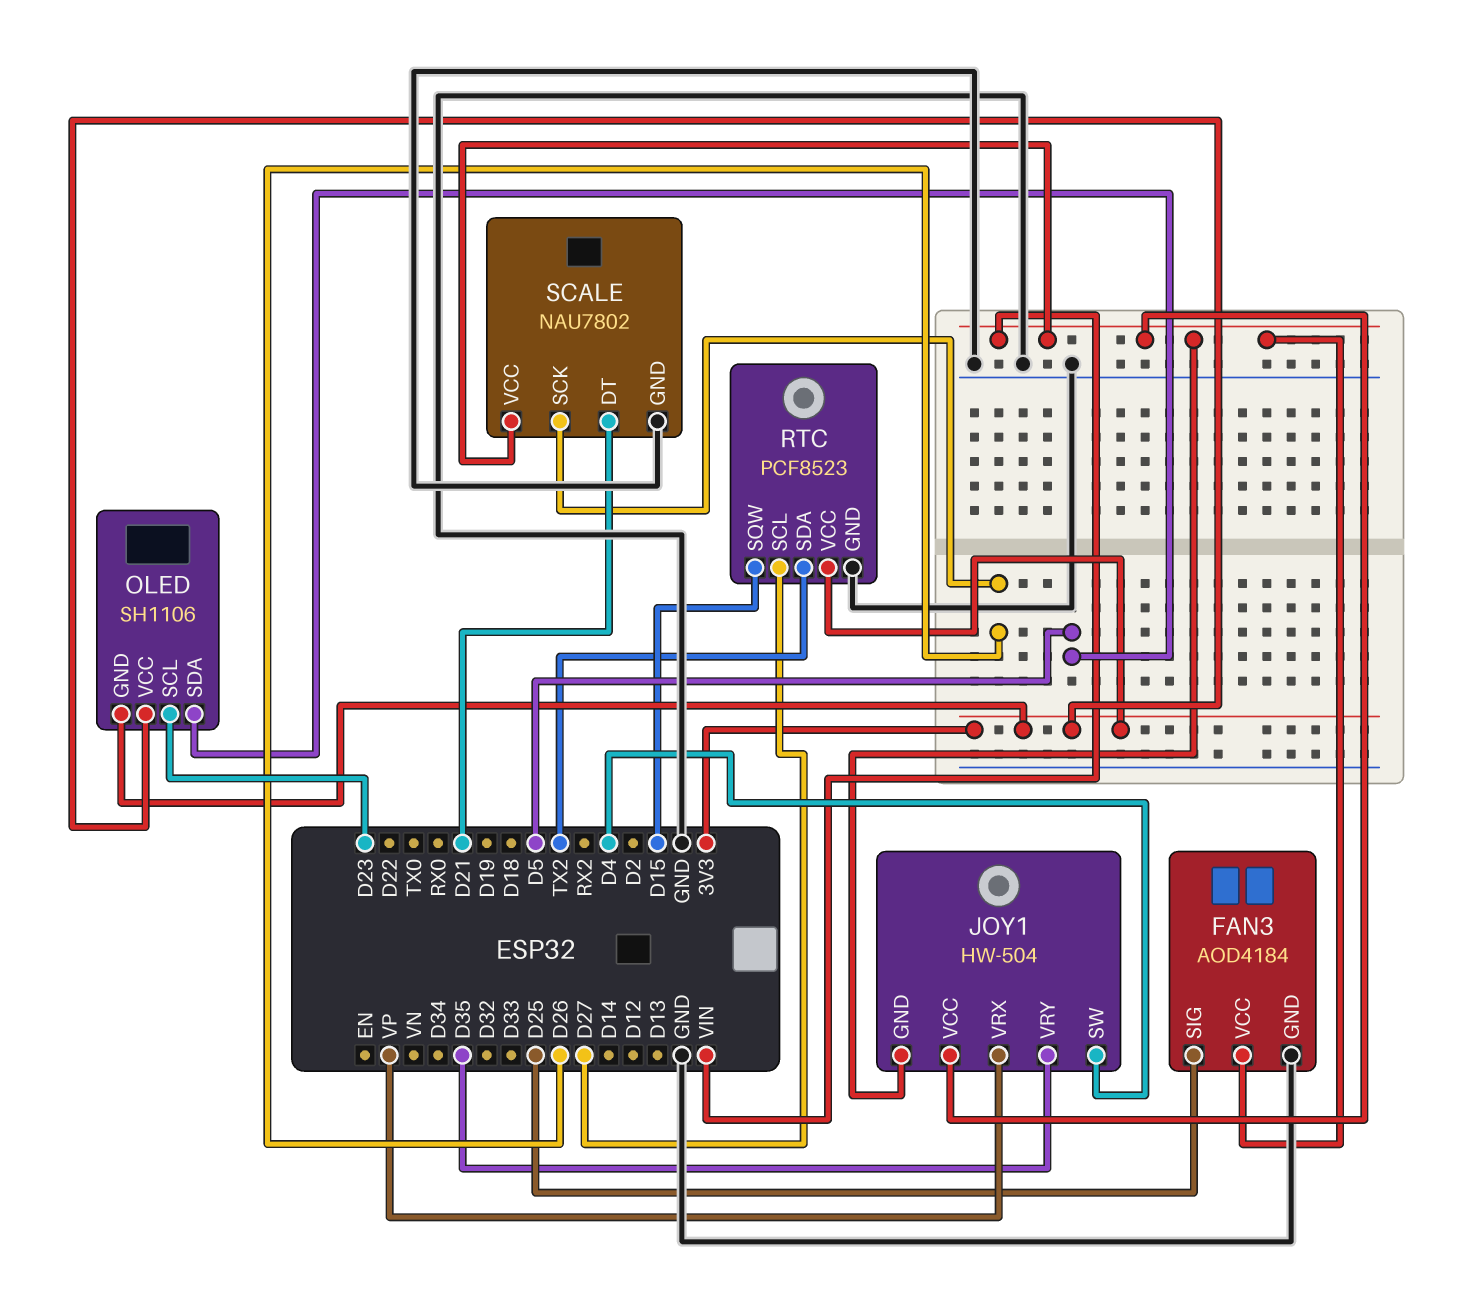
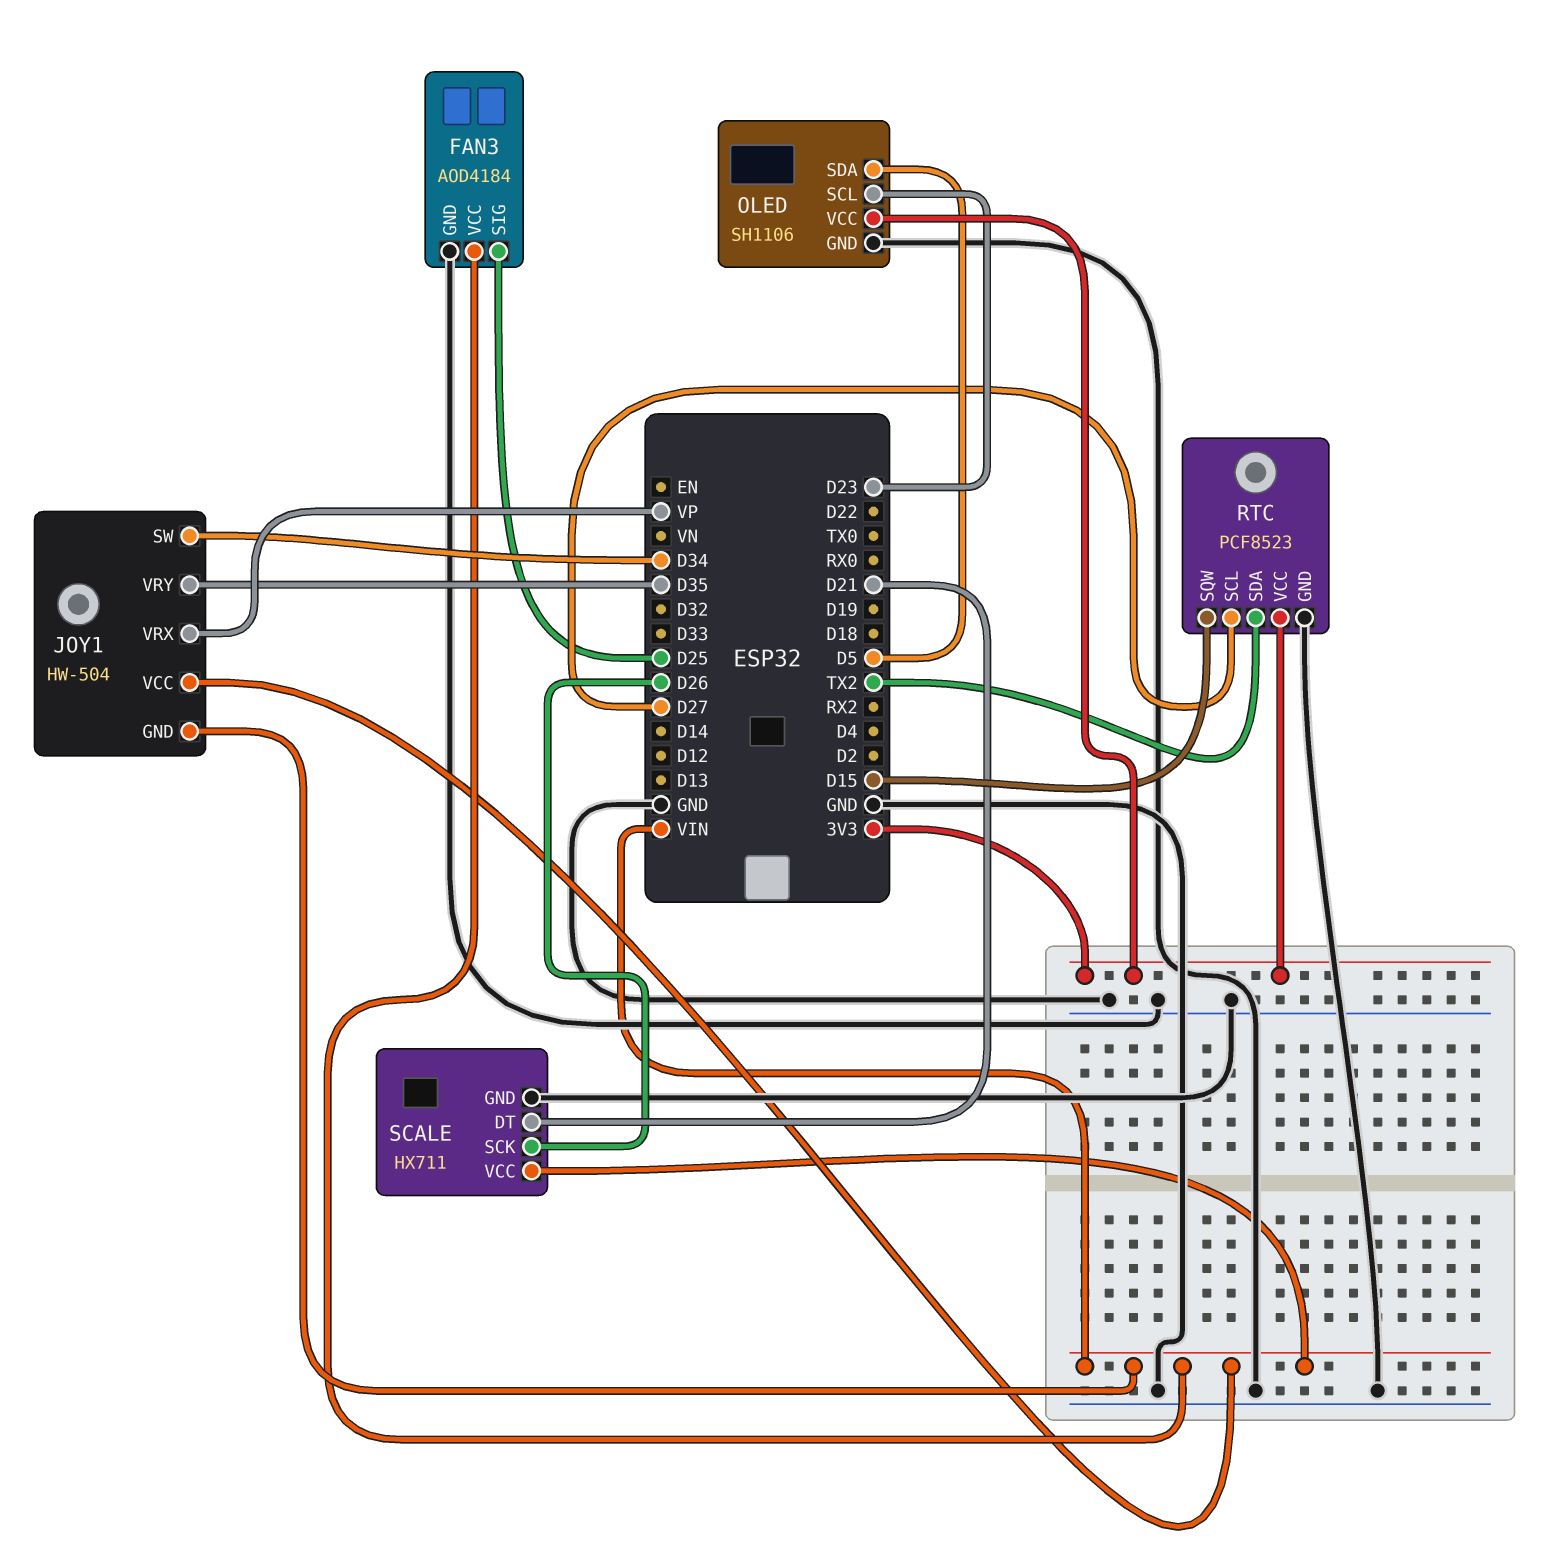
JOY1 pin SW: D4 -> D34
OLED pin GND: 3V3 -> GND
SCALE: NAU7802 -> HX711

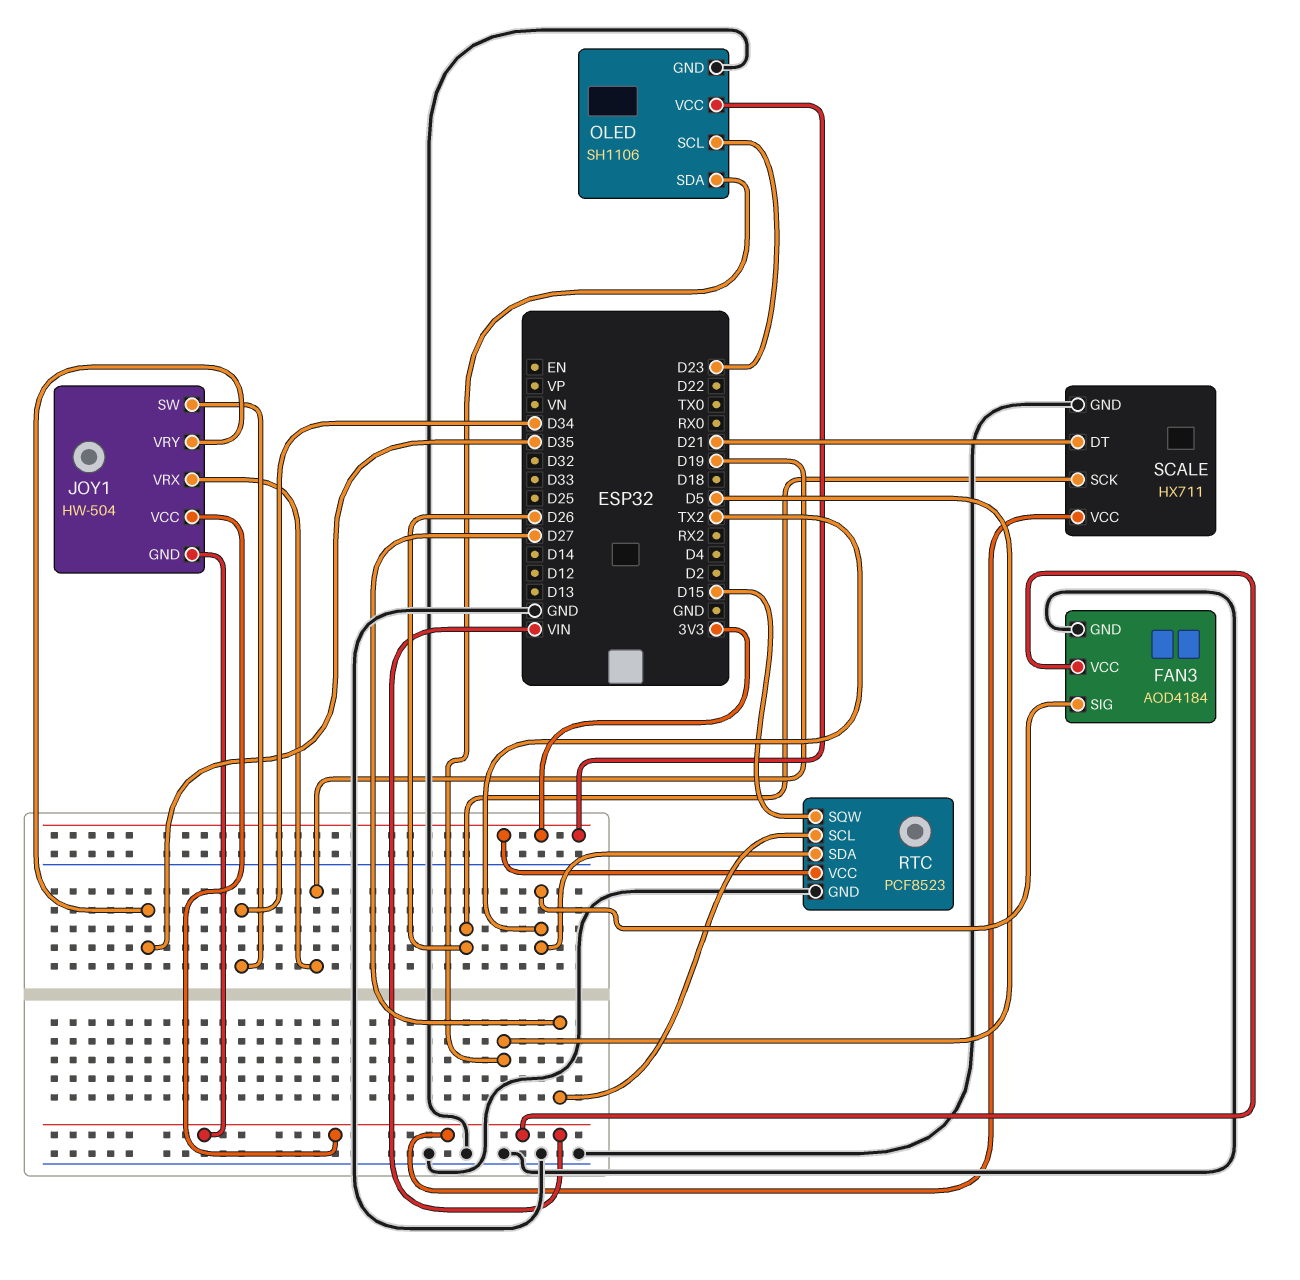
FAN3 pin SIG: D25 -> TX2
JOY1 pin VRX: VP -> D19

